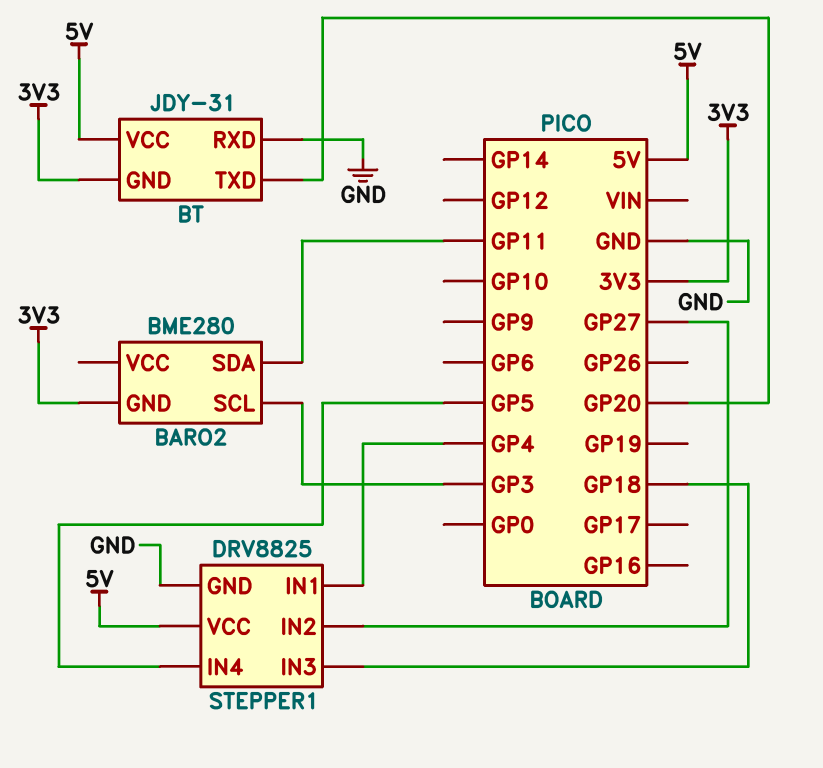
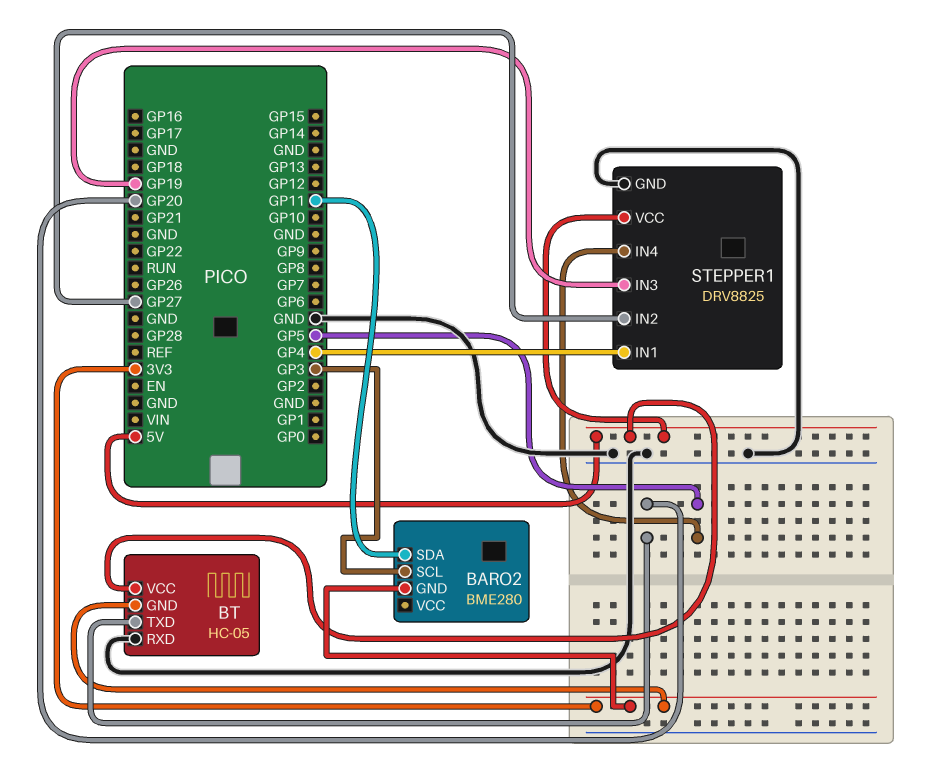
BT: JDY-31 -> HC-05
STEPPER1 pin IN3: GP18 -> GP19

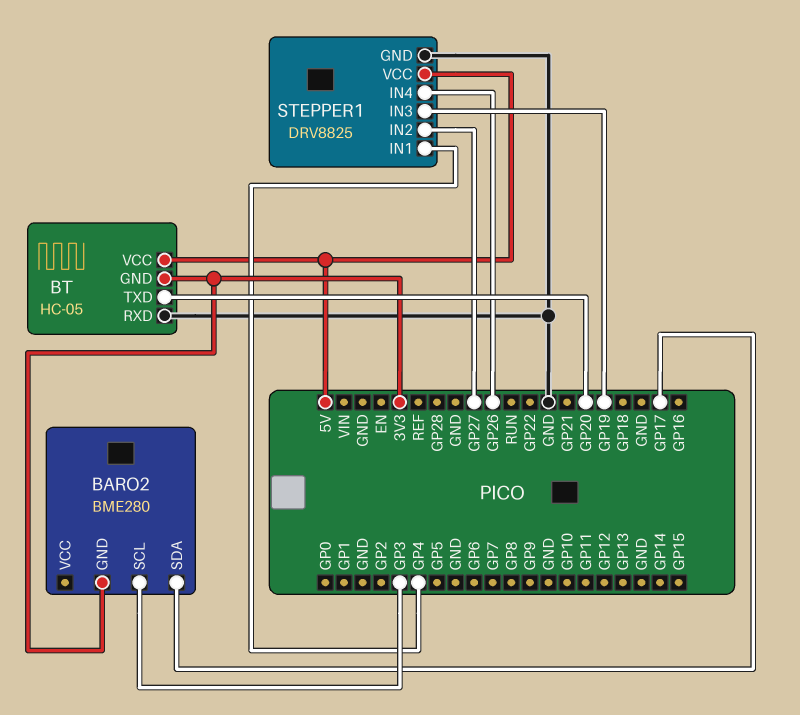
BARO2 pin SDA: GP11 -> GP17
STEPPER1 pin IN4: GP5 -> GP26

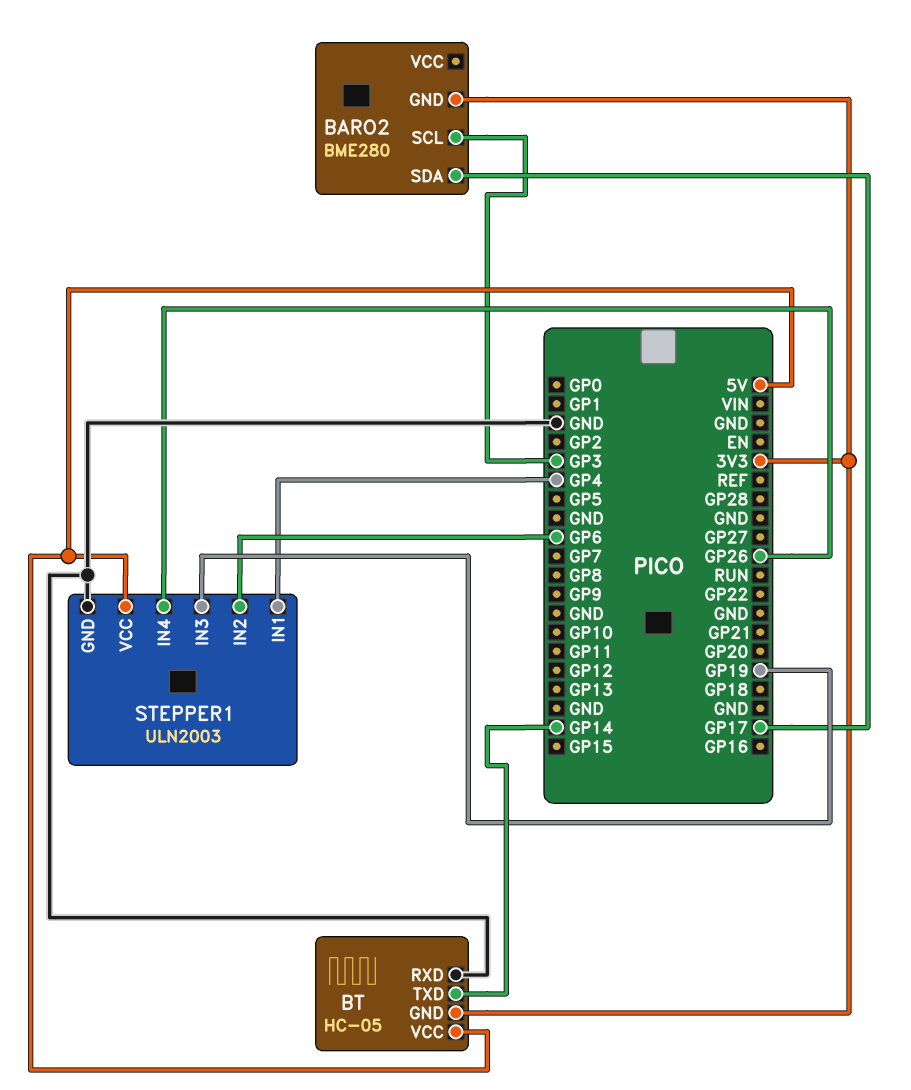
BT pin TXD: GP20 -> GP14
STEPPER1: DRV8825 -> ULN2003
STEPPER1 pin IN2: GP27 -> GP6

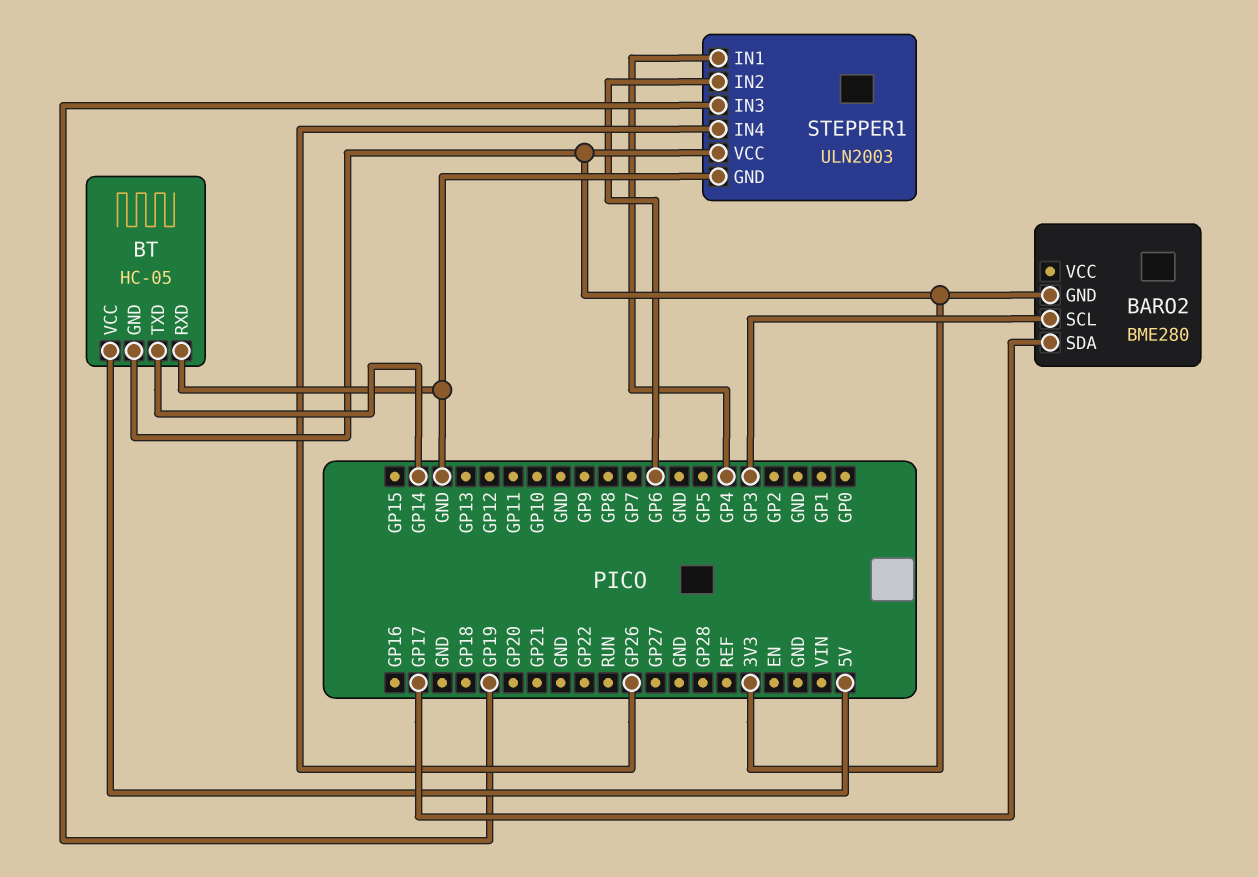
STEPPER1 pin VCC: 5V -> 3V3

